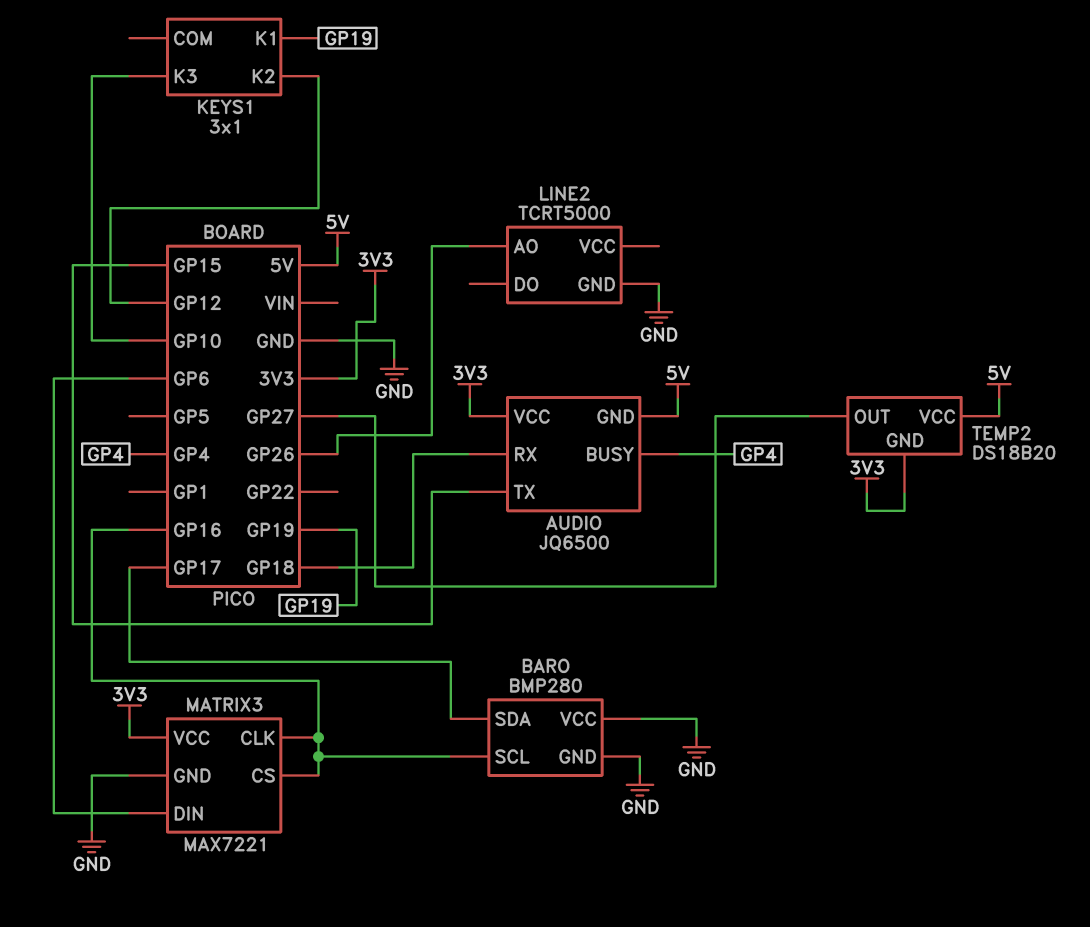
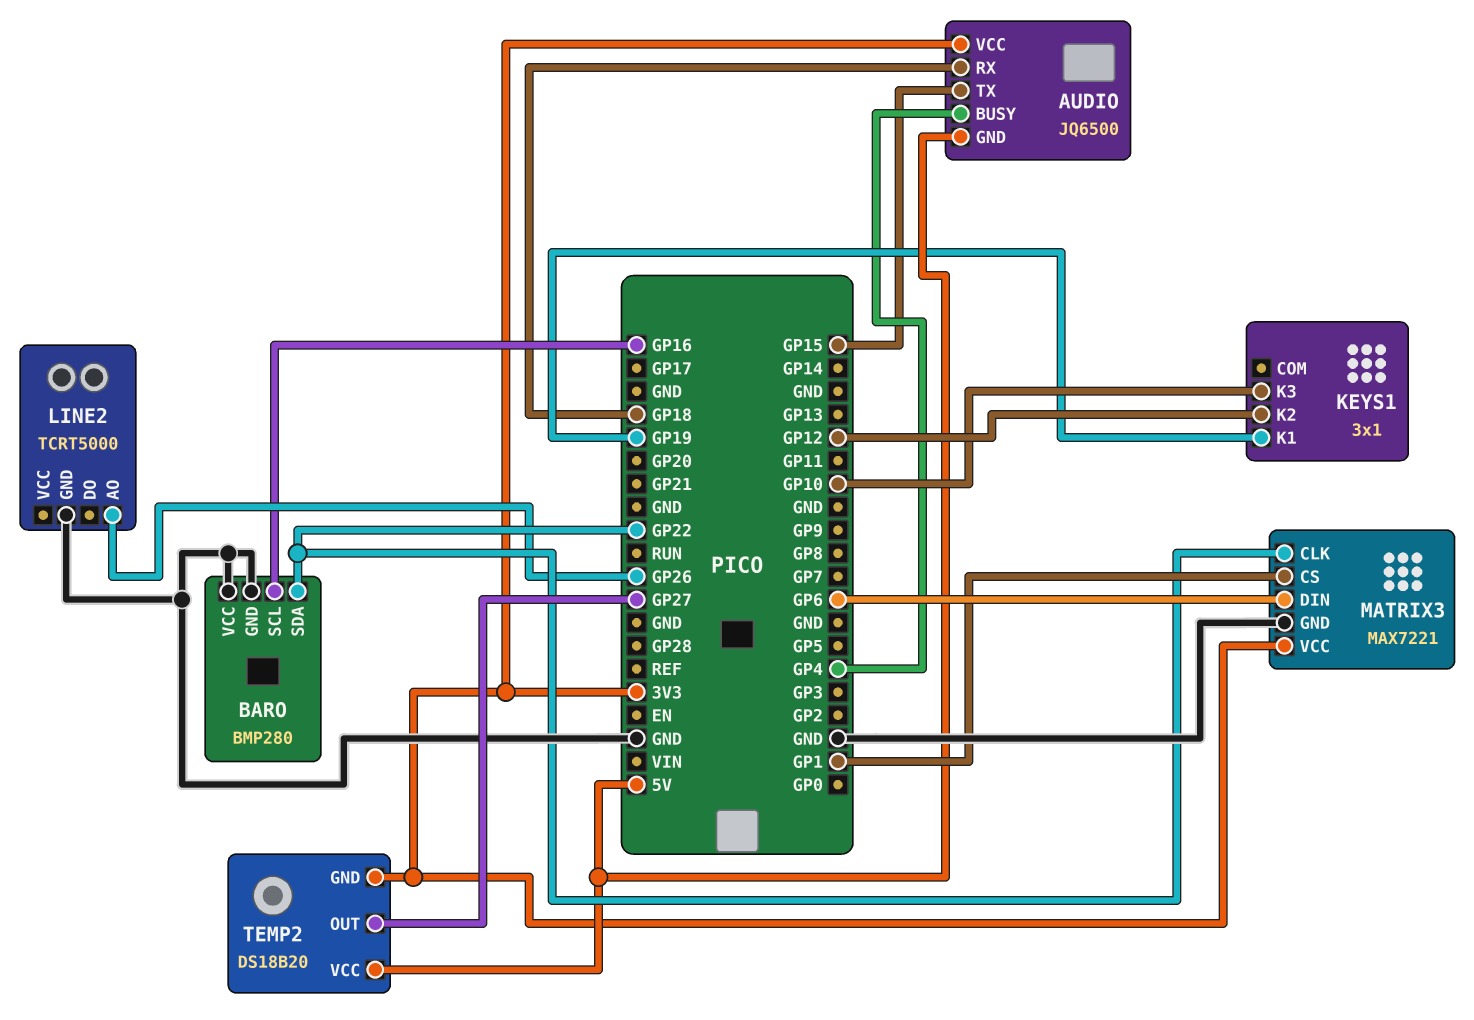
BARO pin SDA: GP17 -> GP22
MATRIX3 pin CLK: GP16 -> GP22
MATRIX3 pin CS: GP16 -> GP1

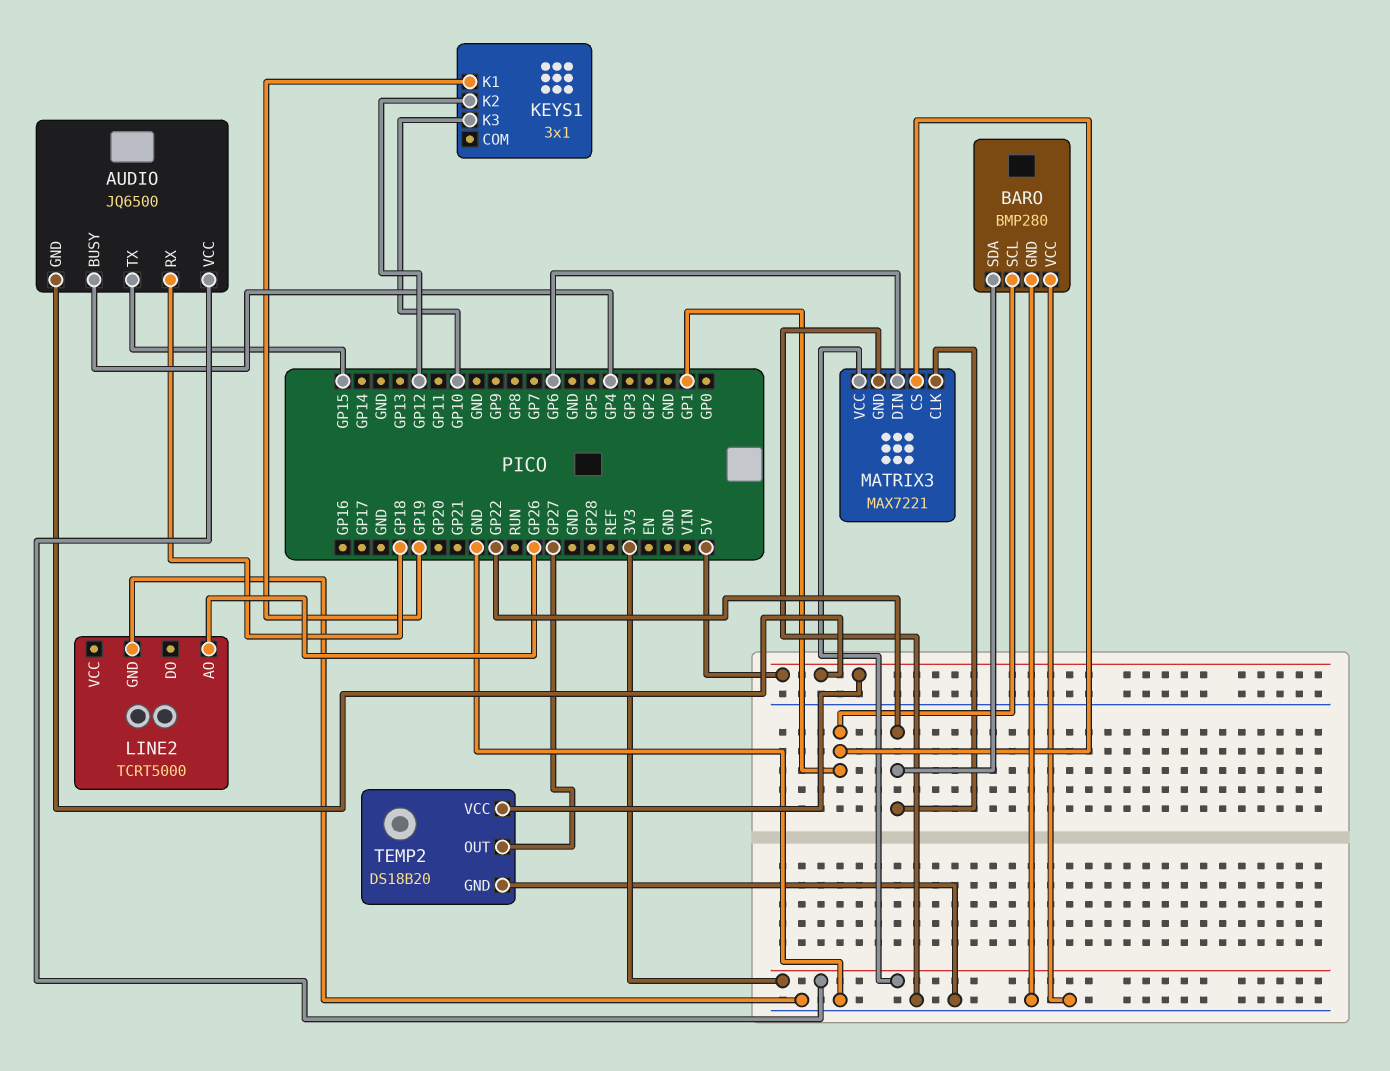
BARO pin SCL: GP16 -> GP1
TEMP2 pin GND: 3V3 -> GND

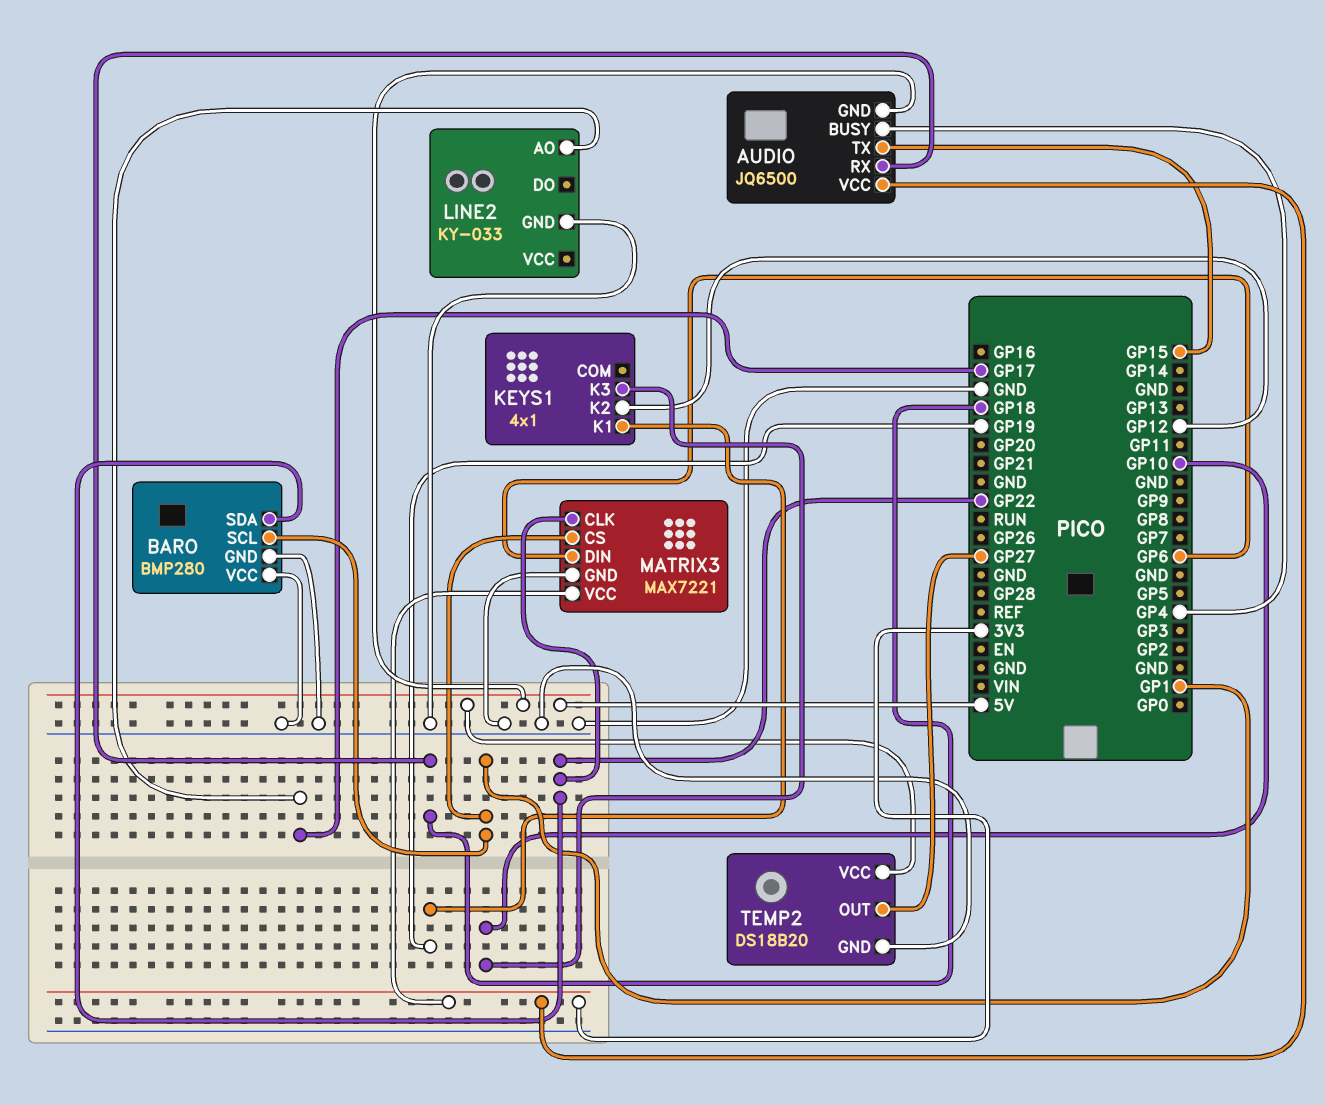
KEYS1: 3x1 -> 4x1
LINE2: TCRT5000 -> KY-033
LINE2 pin AO: GP26 -> GP17

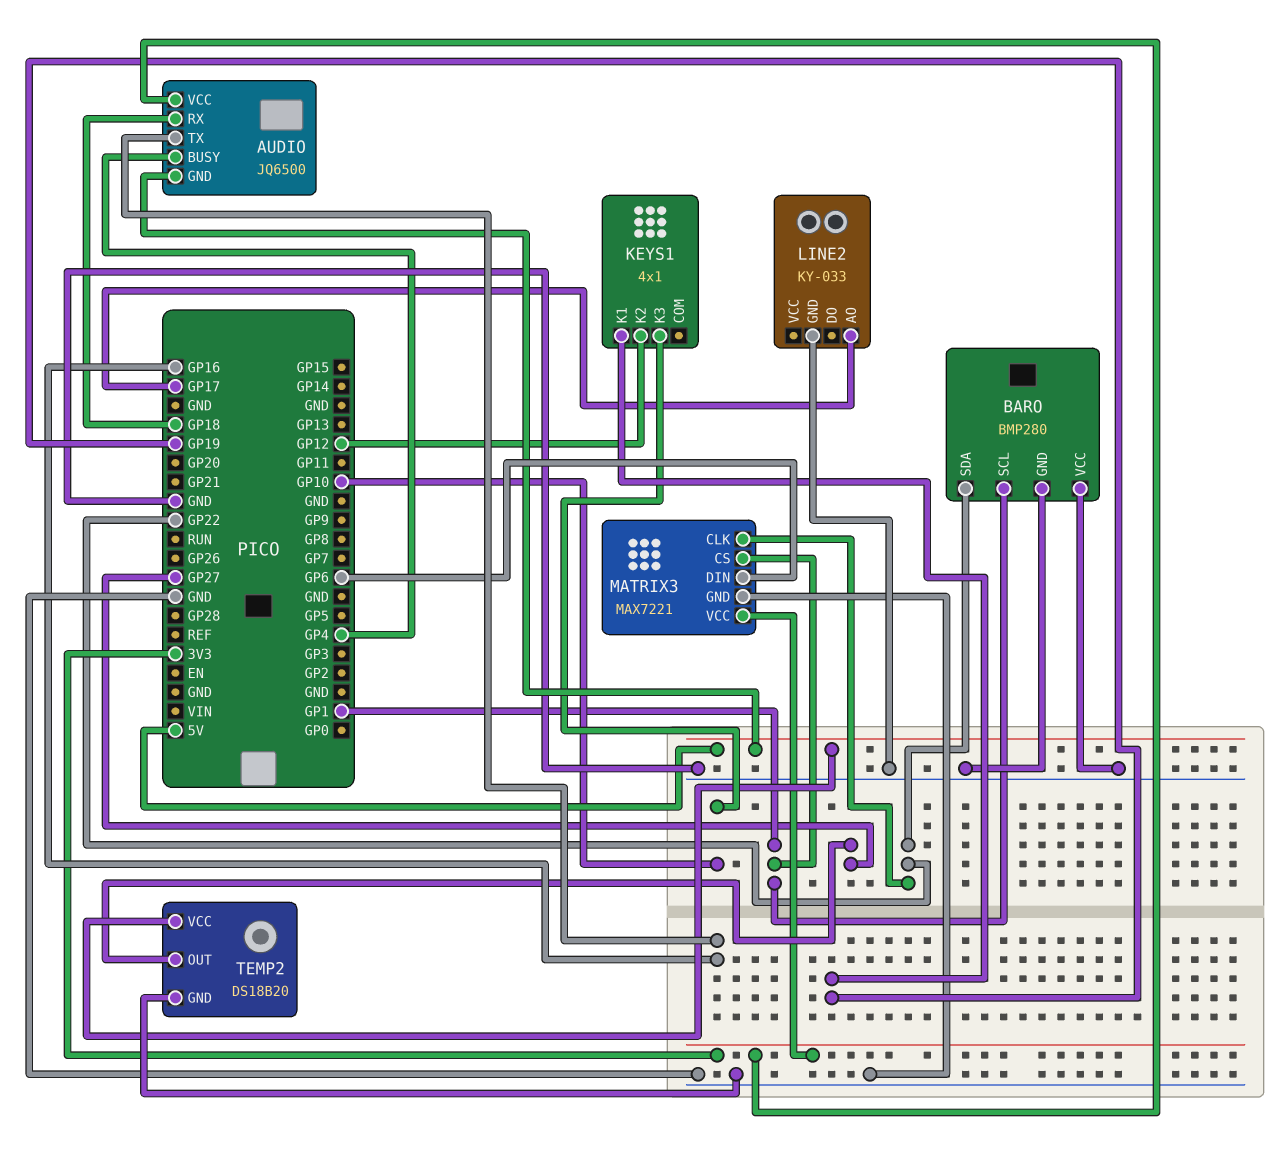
AUDIO pin TX: GP15 -> GP16

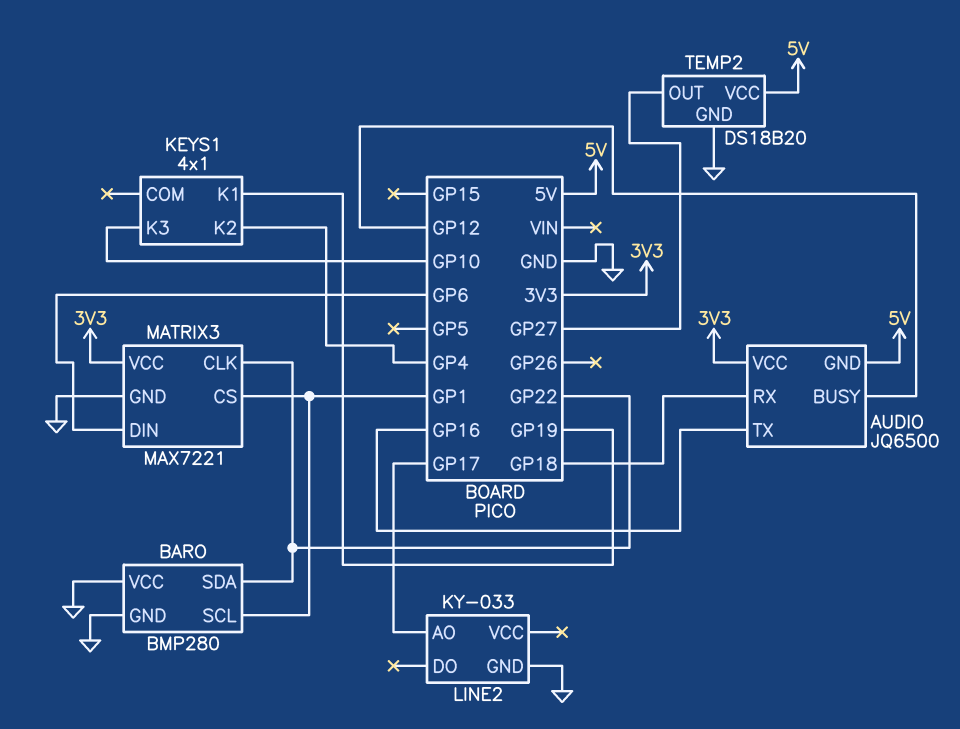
AUDIO pin BUSY: GP4 -> GP12
KEYS1 pin K2: GP12 -> GP4

